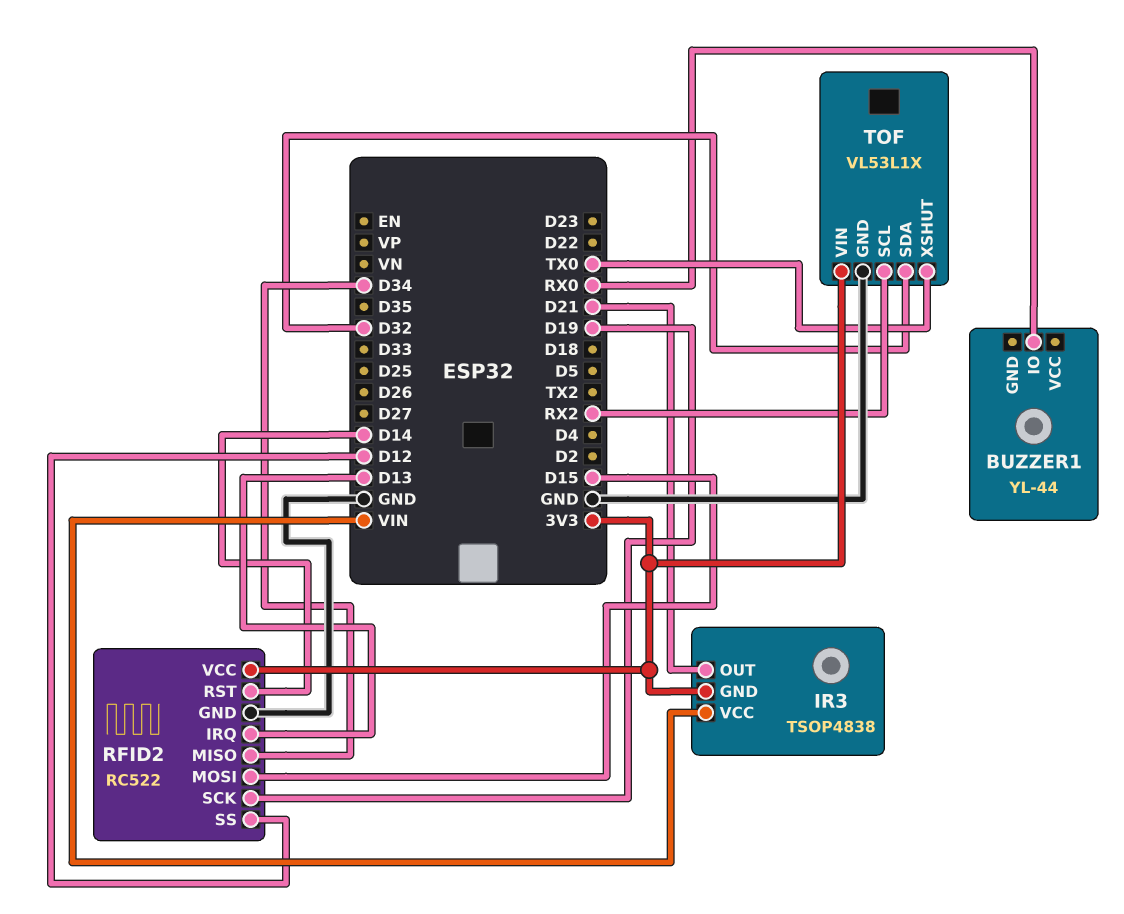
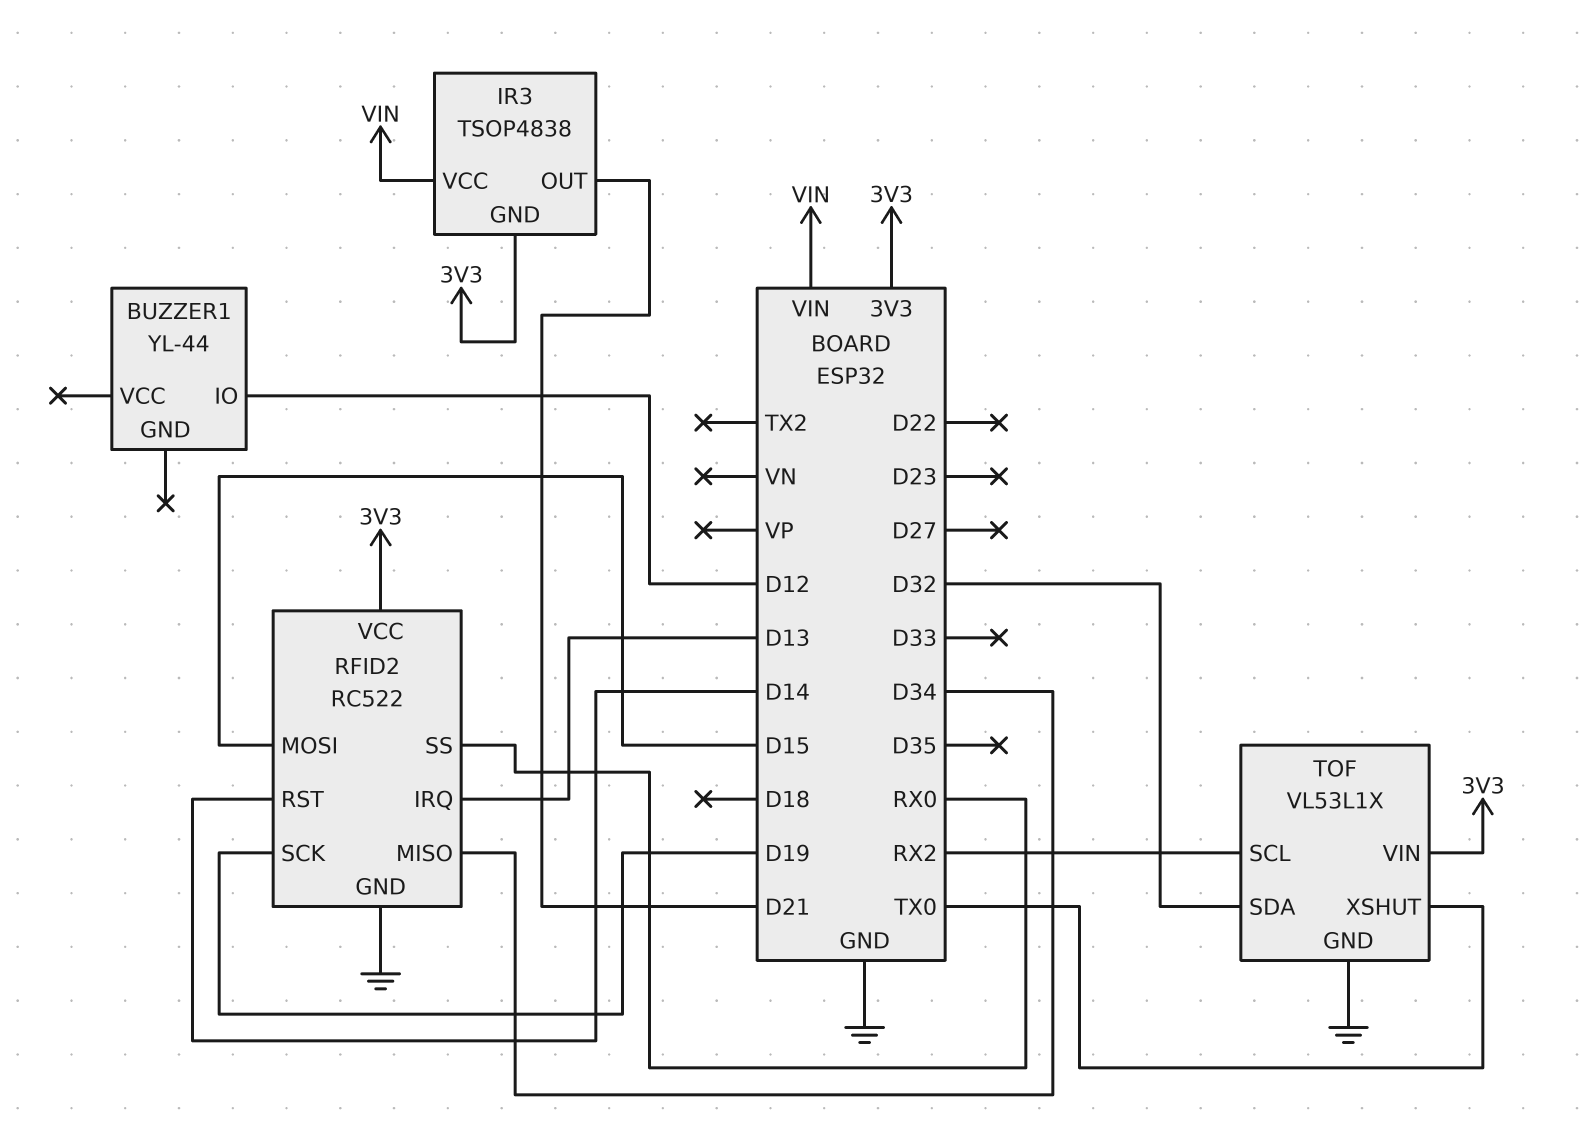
BUZZER1 pin IO: RX0 -> D12
RFID2 pin SS: D12 -> RX0

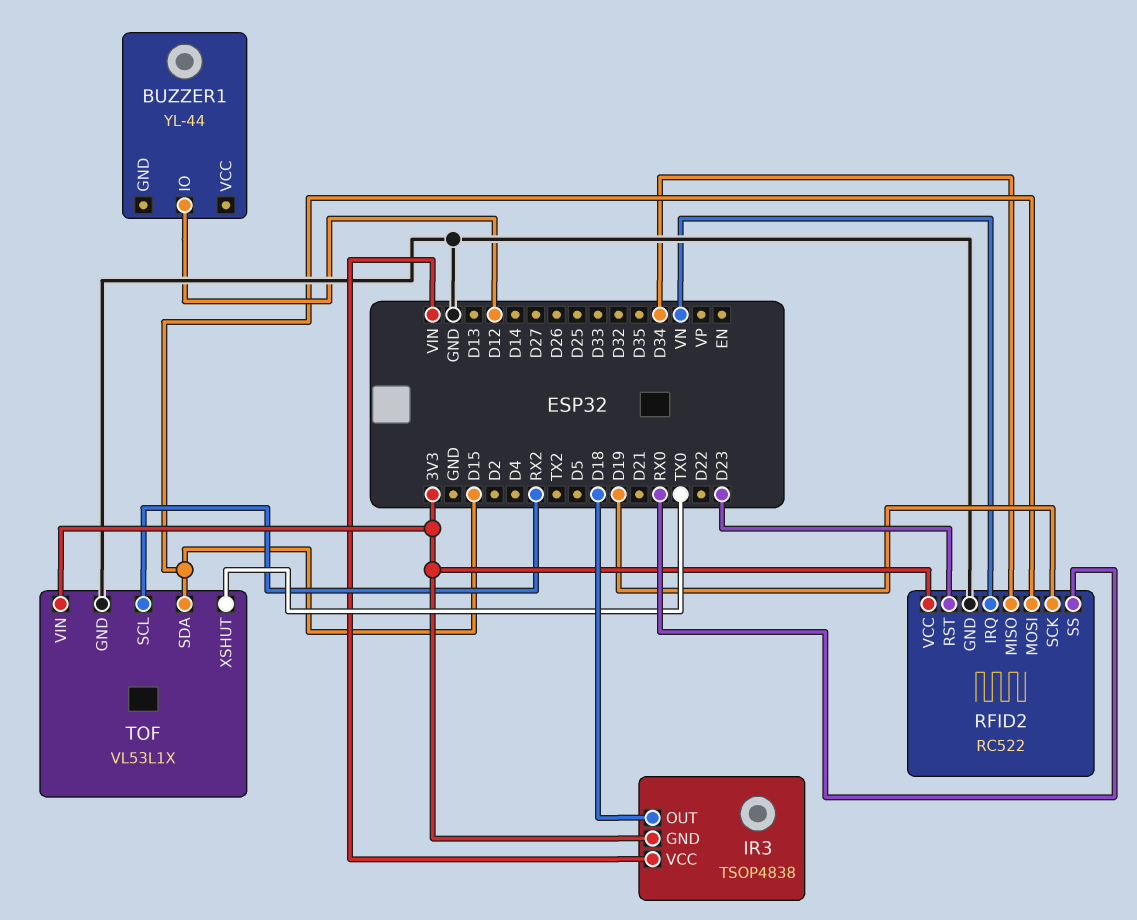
IR3 pin OUT: D21 -> D18
RFID2 pin IRQ: D13 -> VN
RFID2 pin RST: D14 -> D23
TOF pin SDA: D32 -> D15

